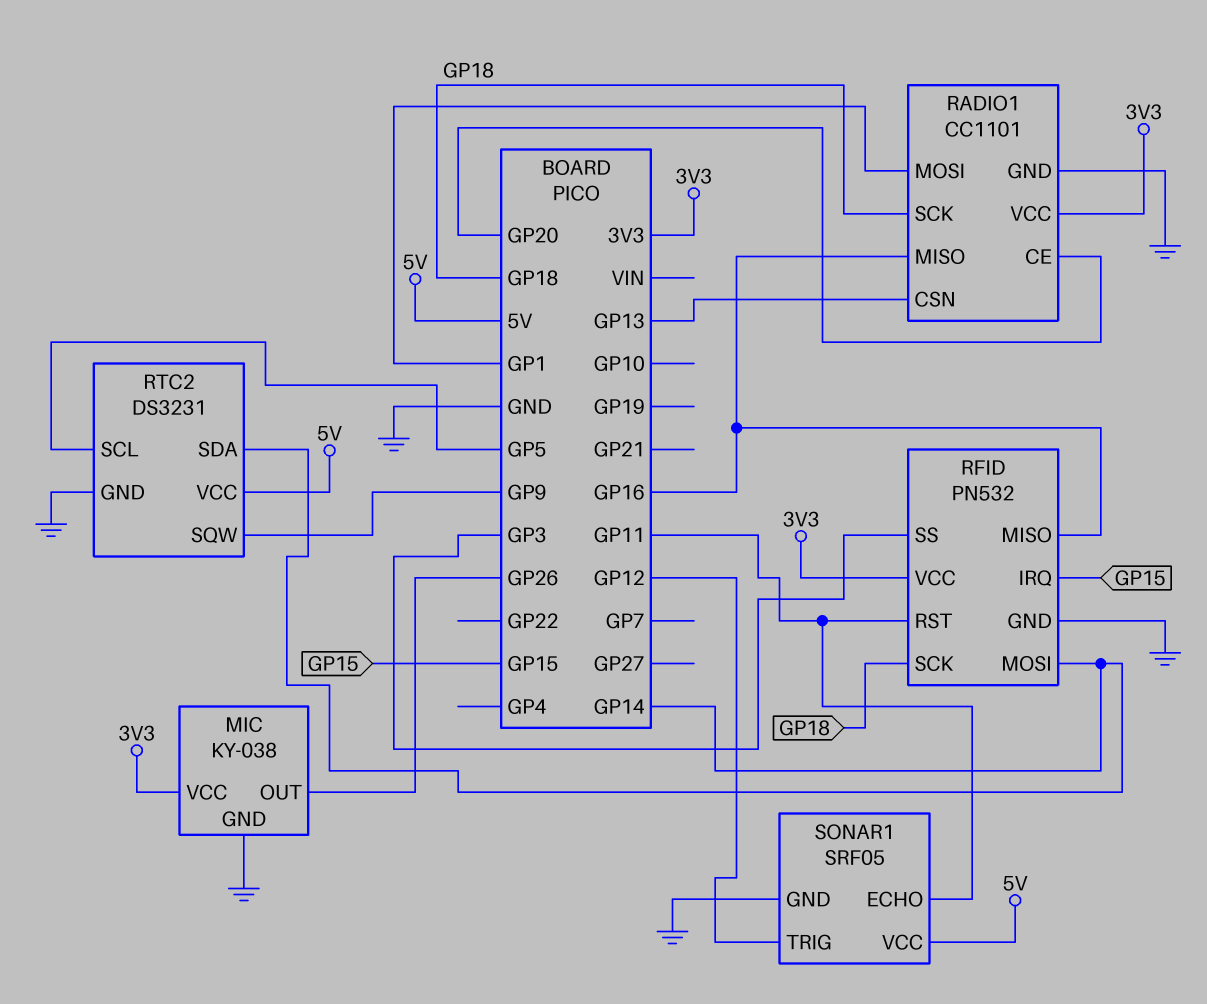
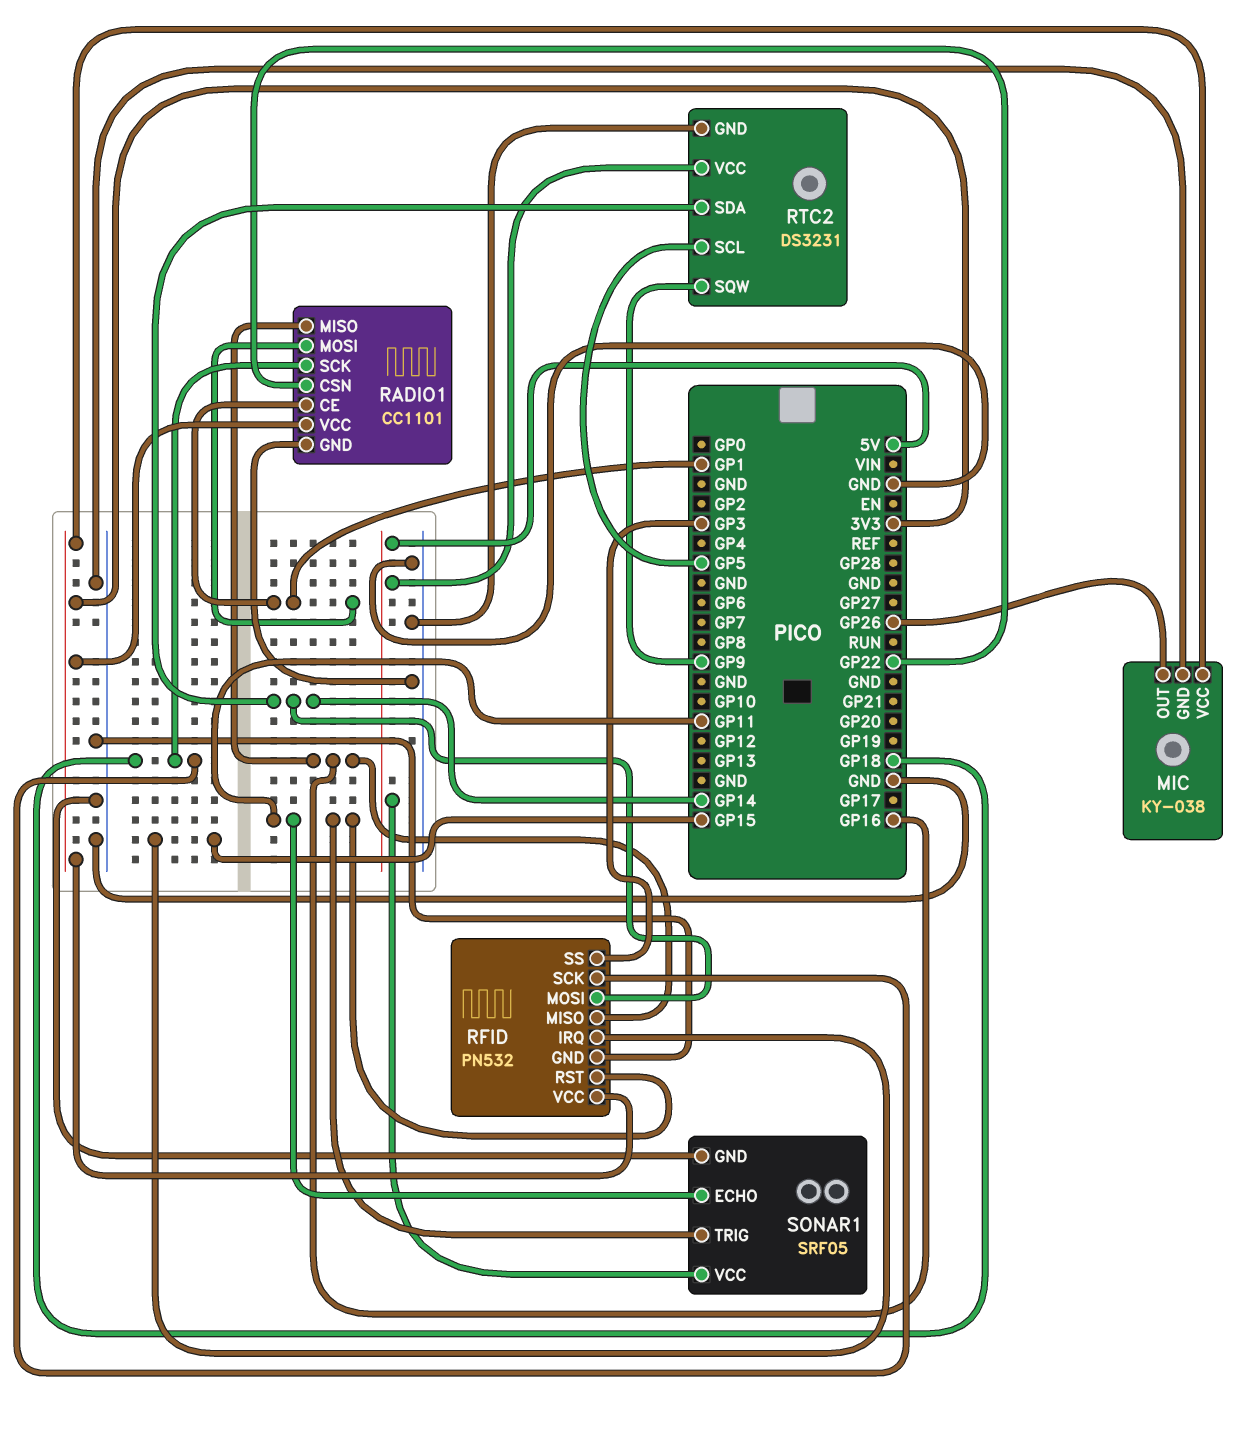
RADIO1 pin CE: GP20 -> GP1
RADIO1 pin CSN: GP13 -> GP22
SONAR1 pin TRIG: GP12 -> GP11

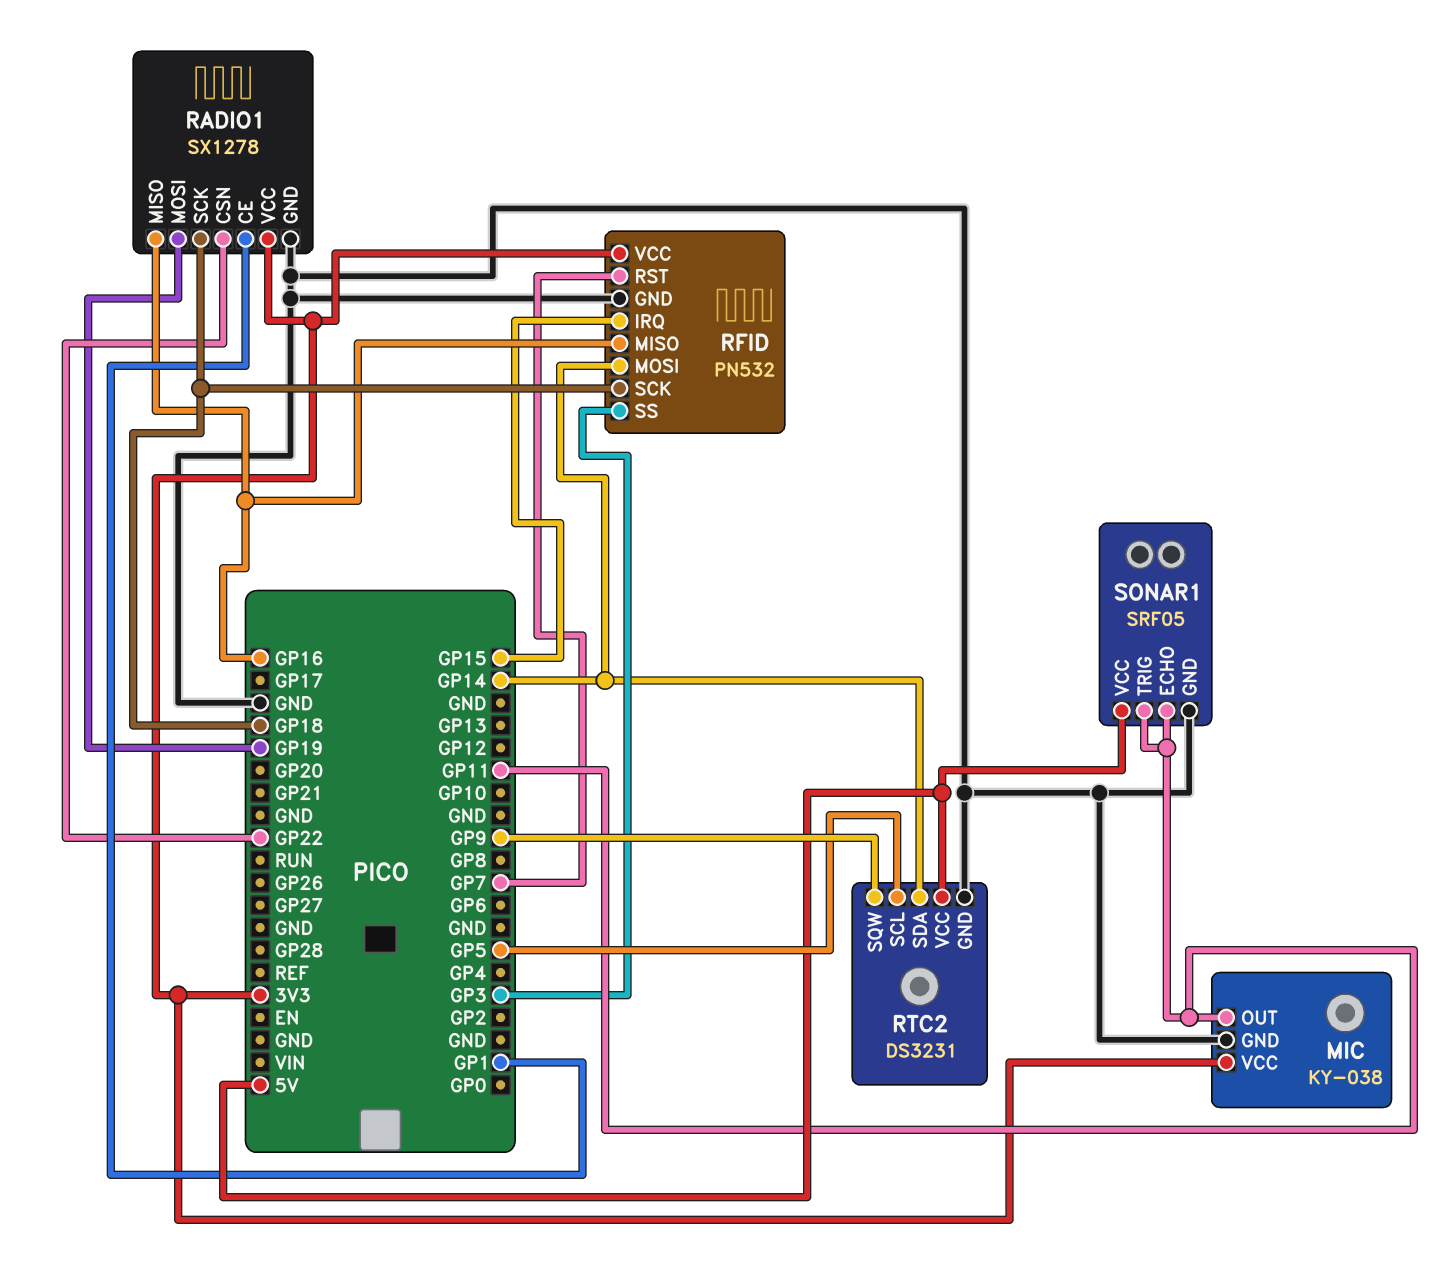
MIC pin OUT: GP26 -> GP11
RADIO1: CC1101 -> SX1278
RADIO1 pin MOSI: GP1 -> GP19
RFID pin RST: GP11 -> GP7

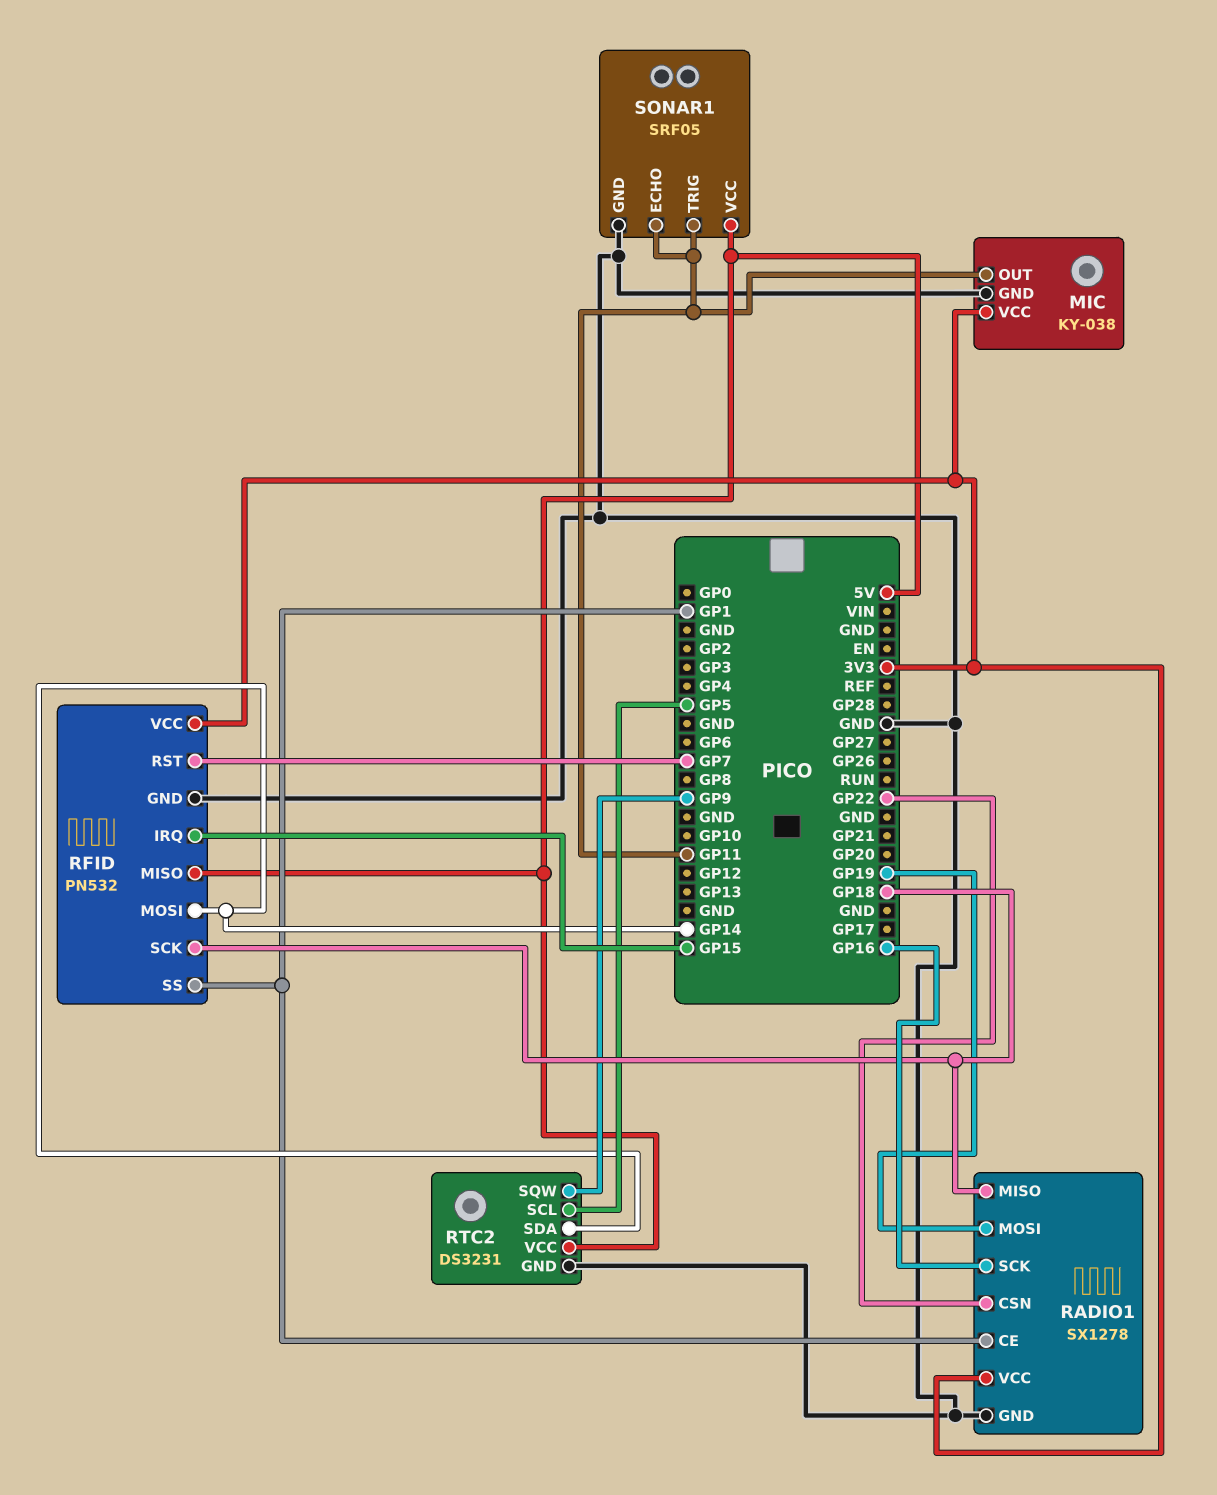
RADIO1 pin MISO: GP16 -> GP18
RADIO1 pin SCK: GP18 -> GP16
RFID pin MISO: GP16 -> 5V
RFID pin SS: GP3 -> GP1

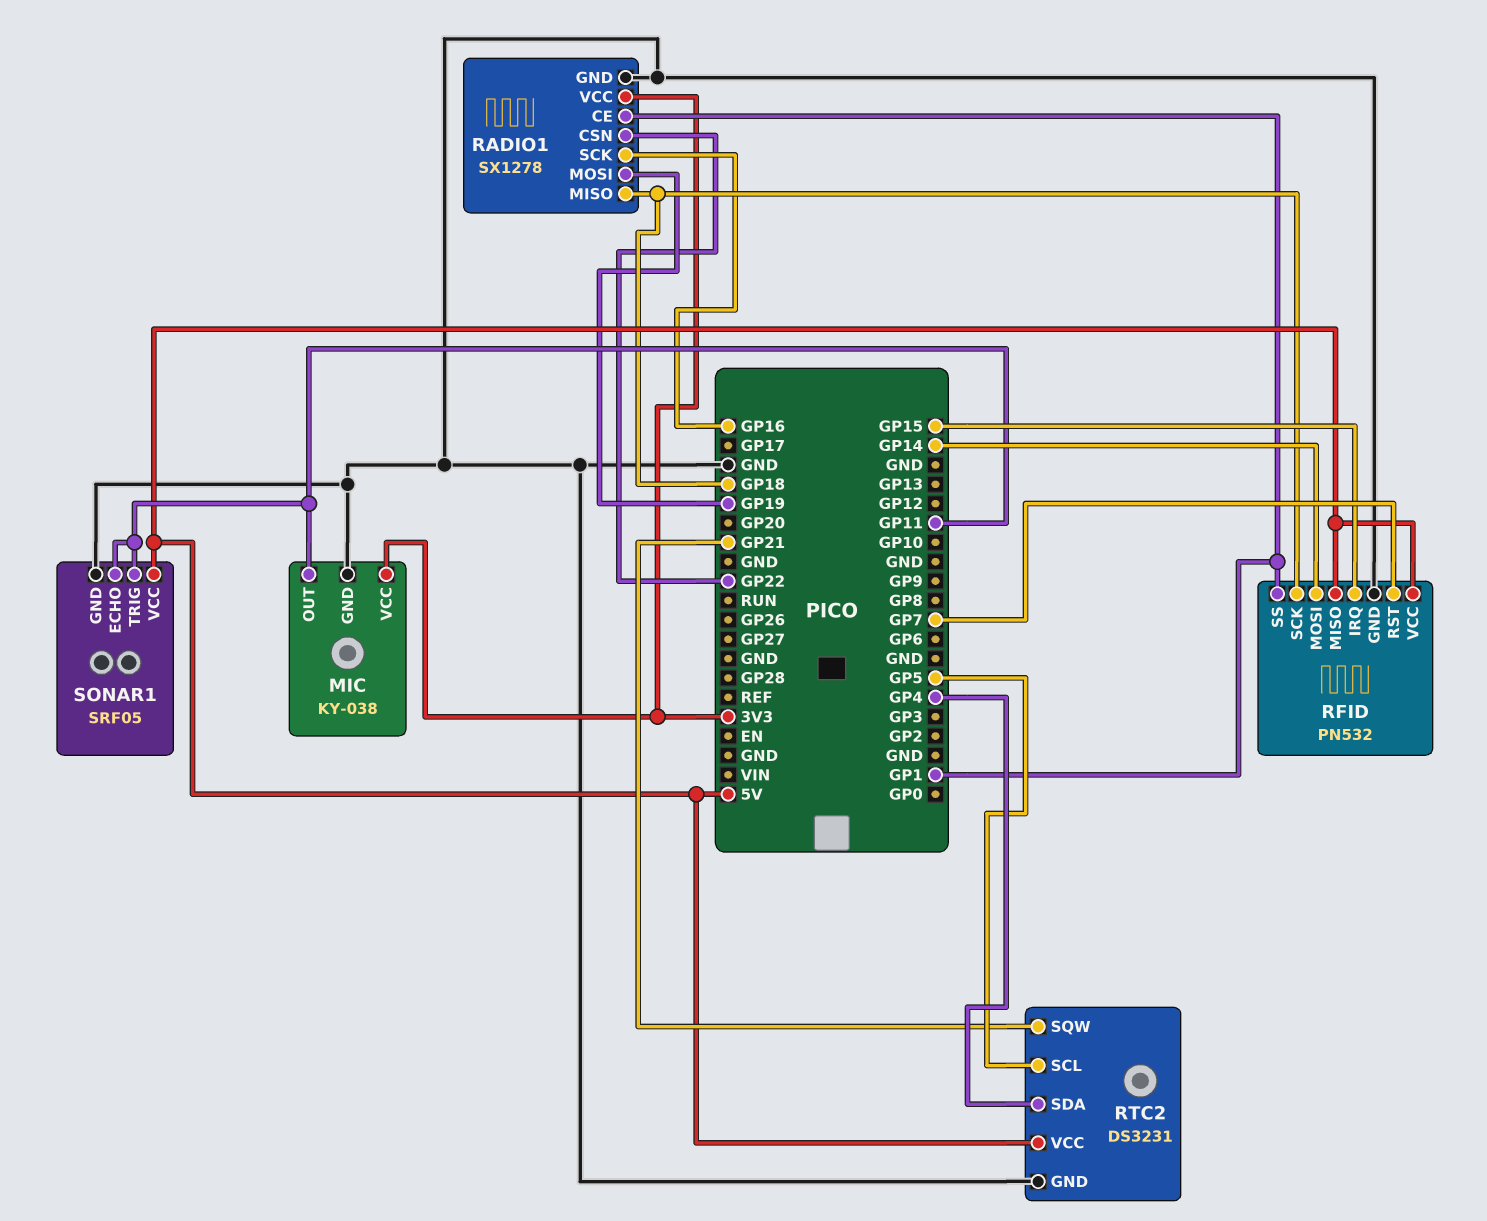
RFID pin VCC: 3V3 -> 5V
RTC2 pin SDA: GP14 -> GP4
RTC2 pin SQW: GP9 -> GP21

